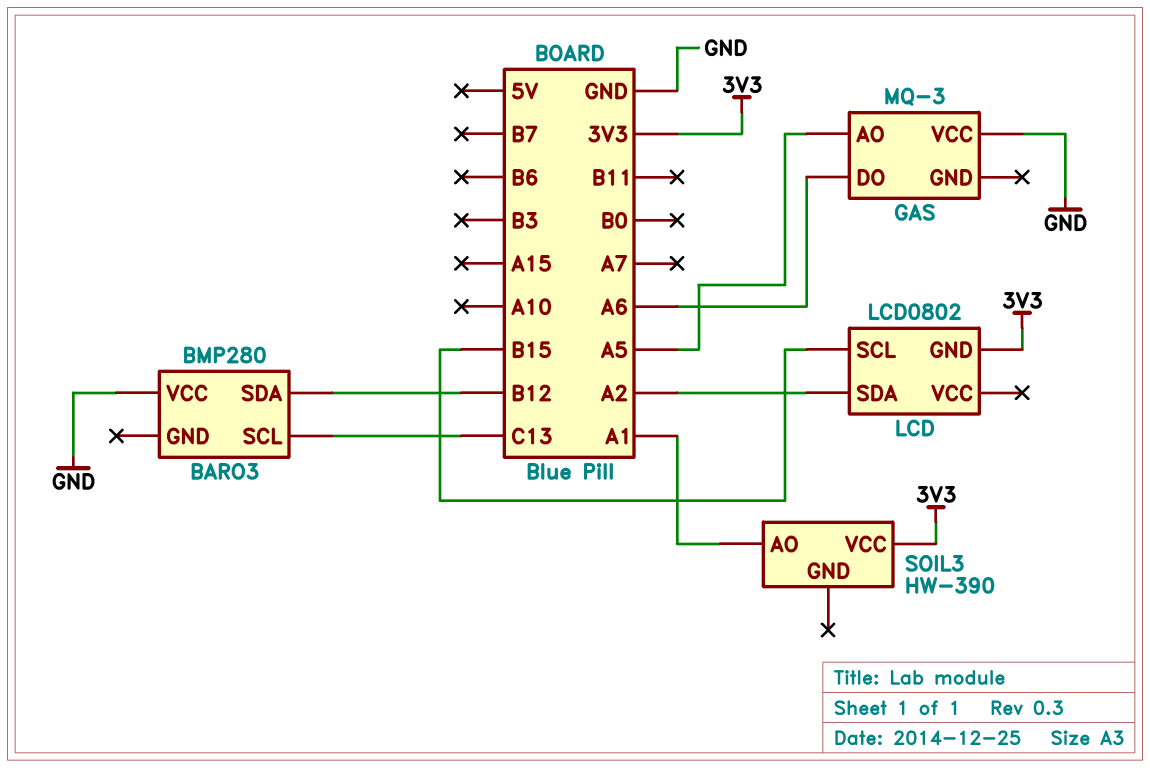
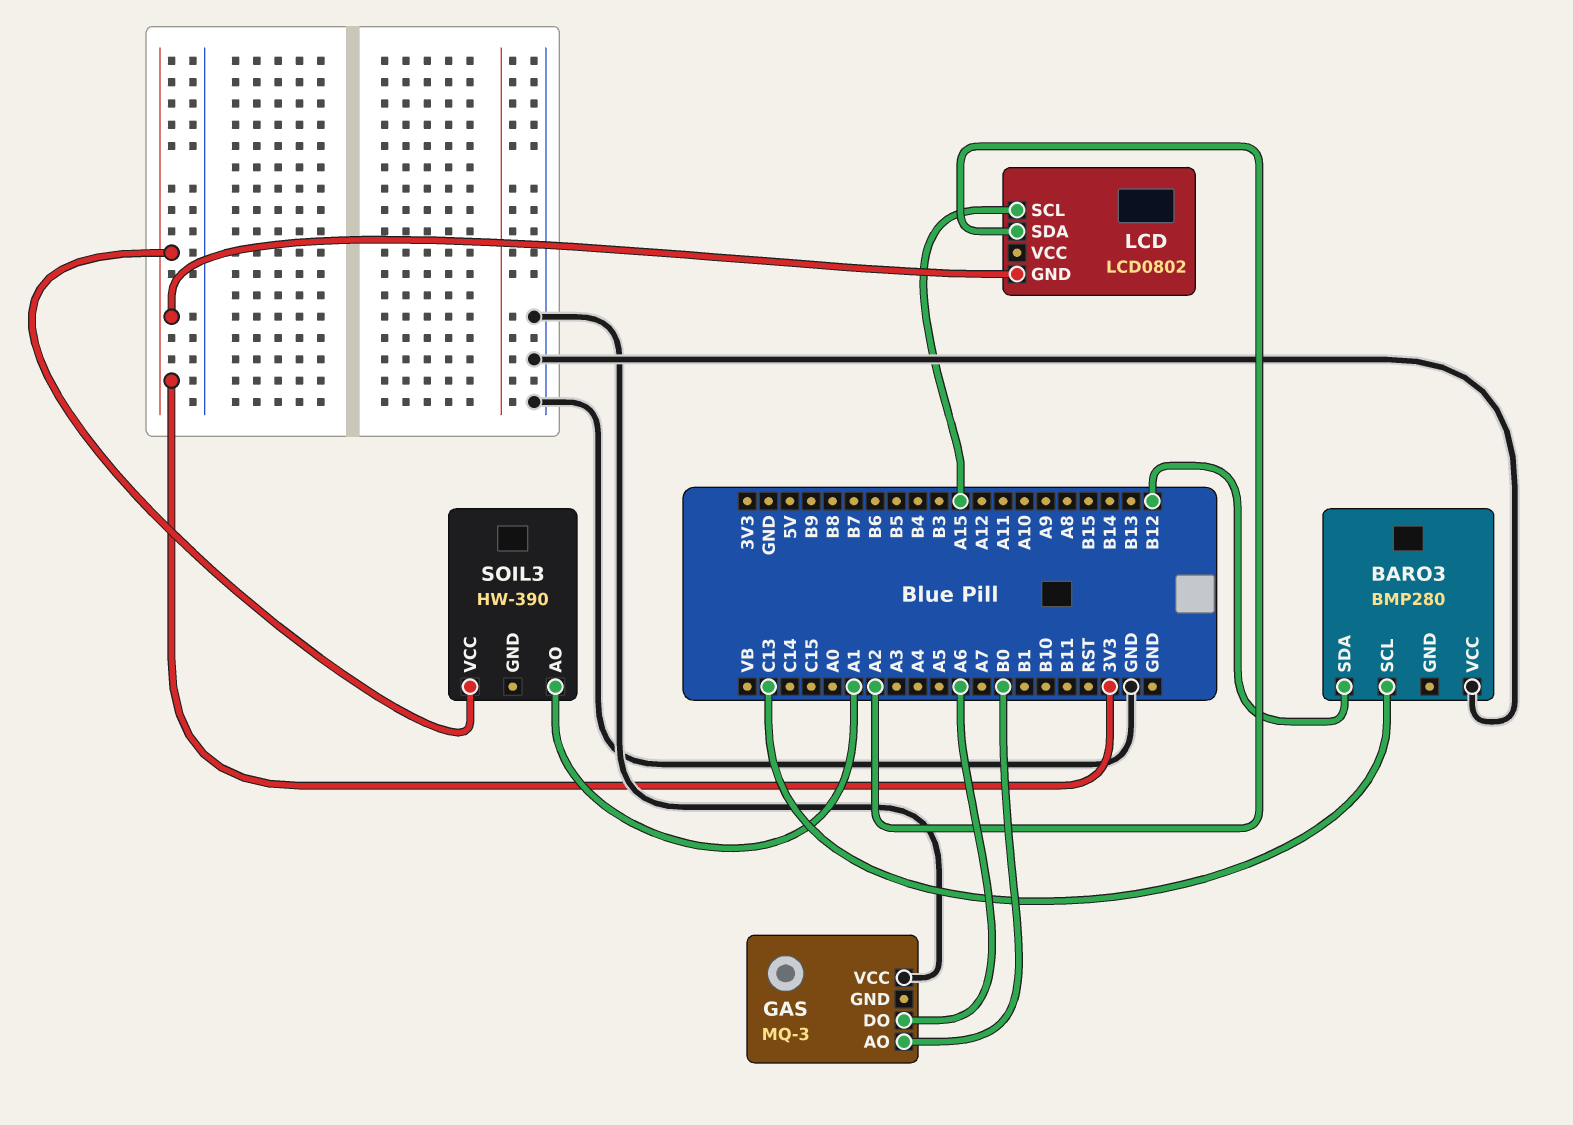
GAS pin AO: A5 -> B0
LCD pin SCL: B15 -> A15

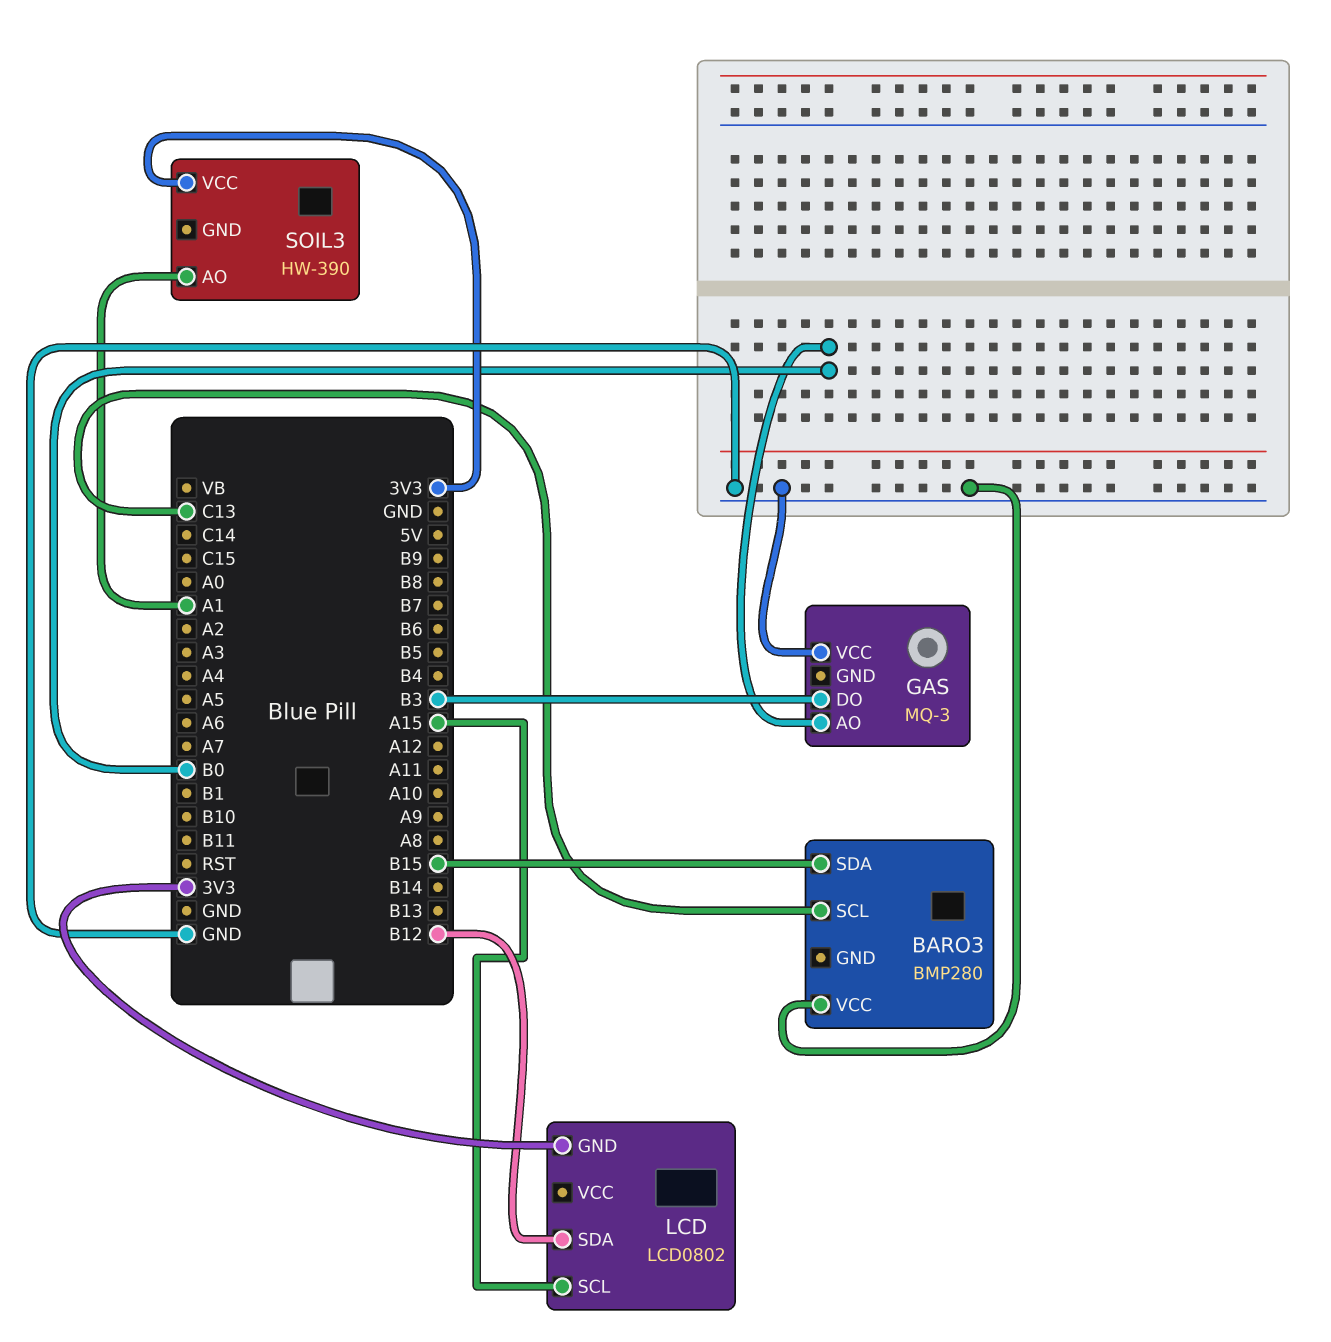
BARO3 pin SDA: B12 -> B15
GAS pin DO: A6 -> B3
LCD pin SDA: A2 -> B12

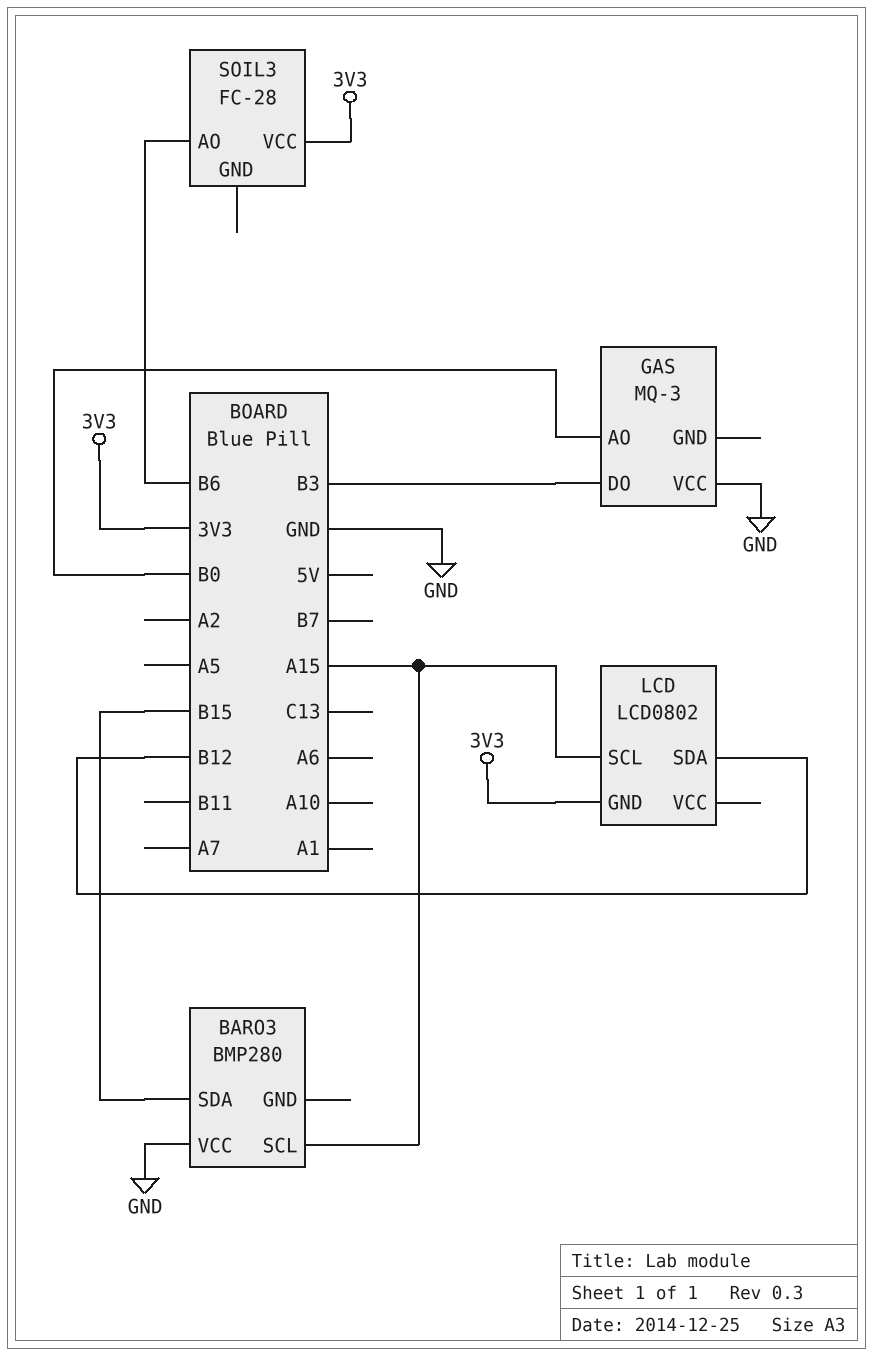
BARO3 pin SCL: C13 -> A15
SOIL3: HW-390 -> FC-28
SOIL3 pin AO: A1 -> B6

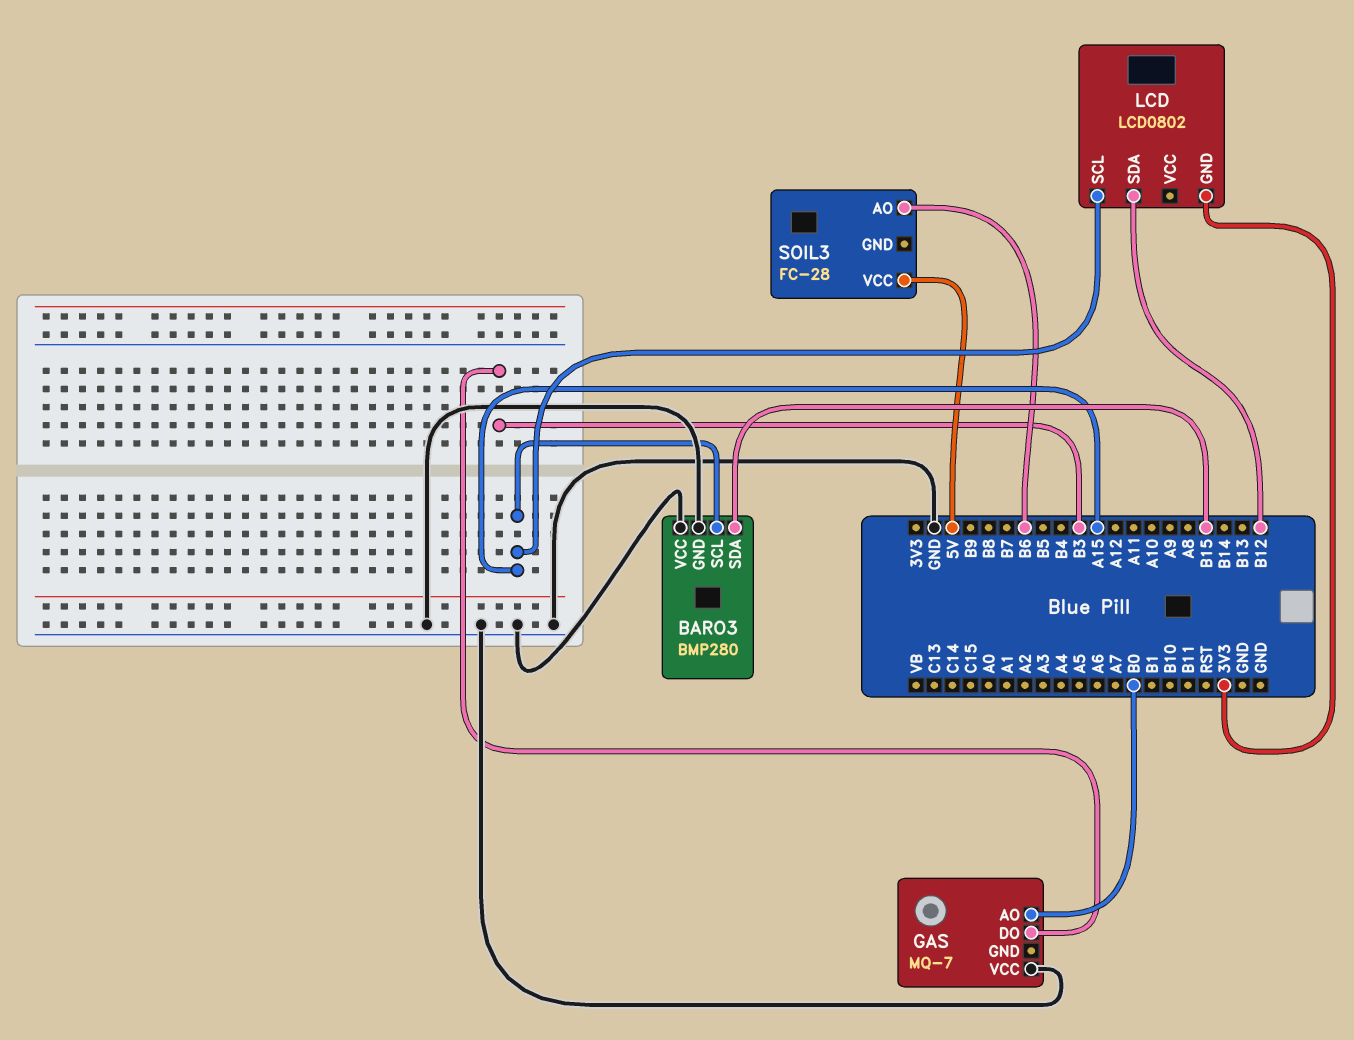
BARO3 pin GND: none -> GND
GAS: MQ-3 -> MQ-7
SOIL3 pin VCC: 3V3 -> 5V

